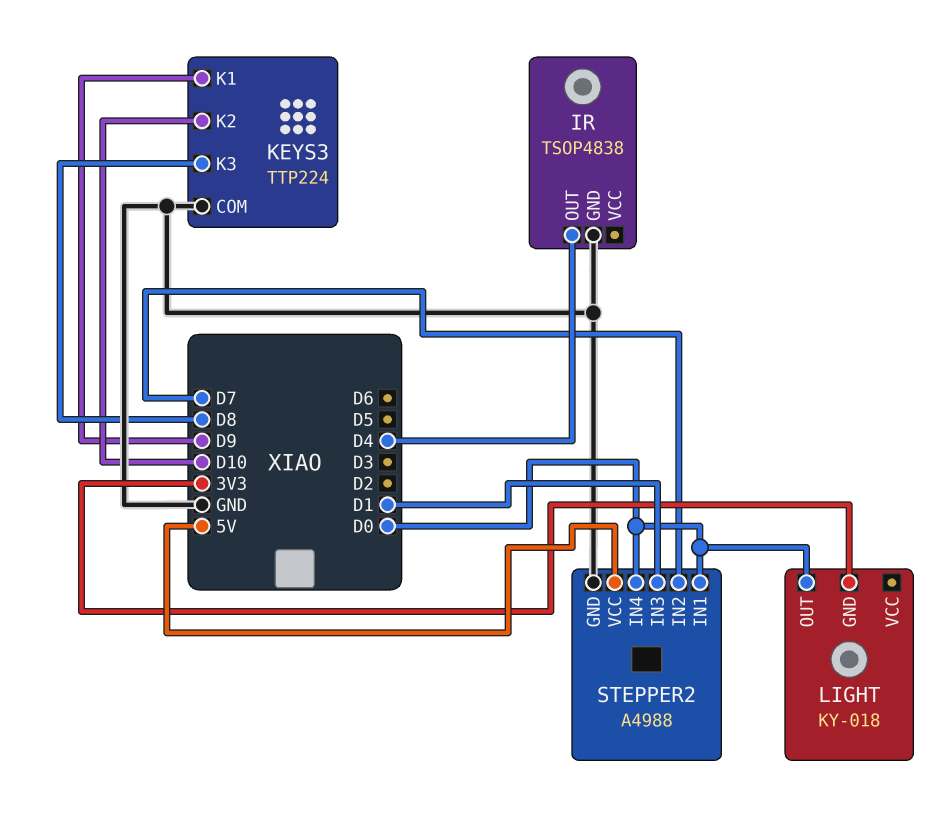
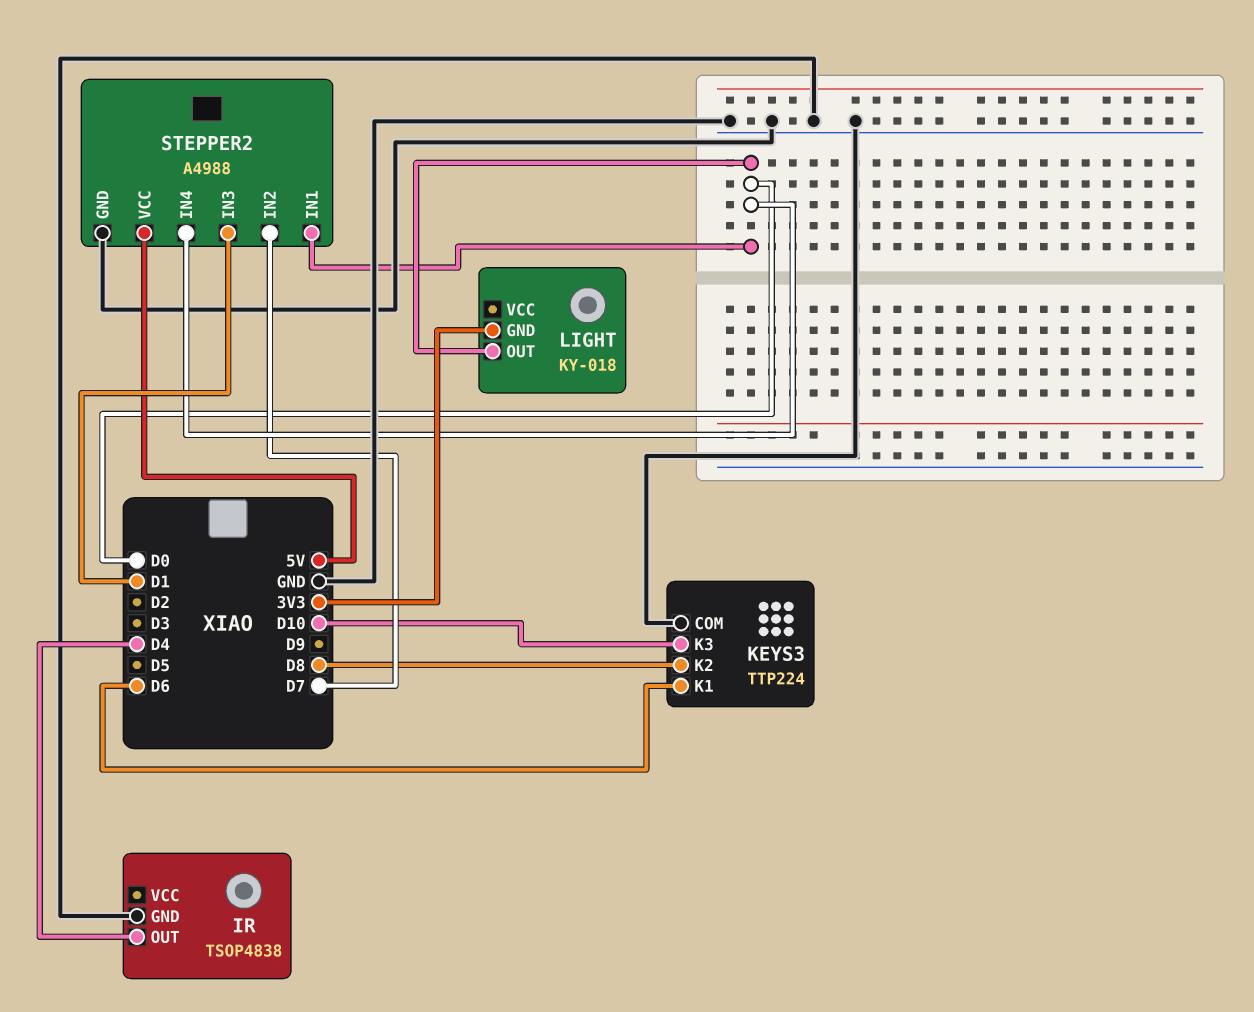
KEYS3 pin K1: D9 -> D6
KEYS3 pin K2: D10 -> D8
KEYS3 pin K3: D8 -> D10

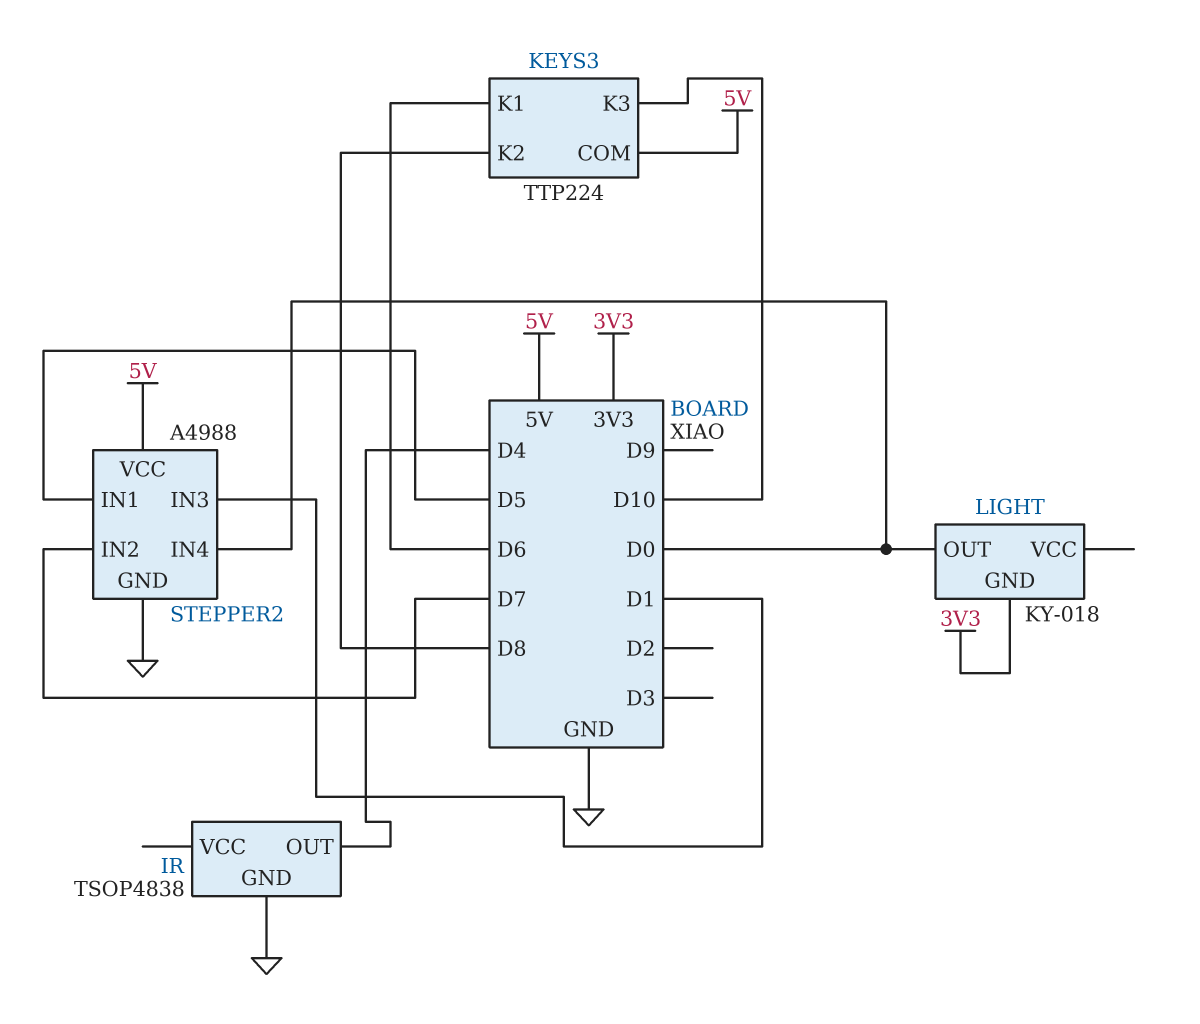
KEYS3 pin COM: GND -> 5V
STEPPER2 pin IN1: D0 -> D5

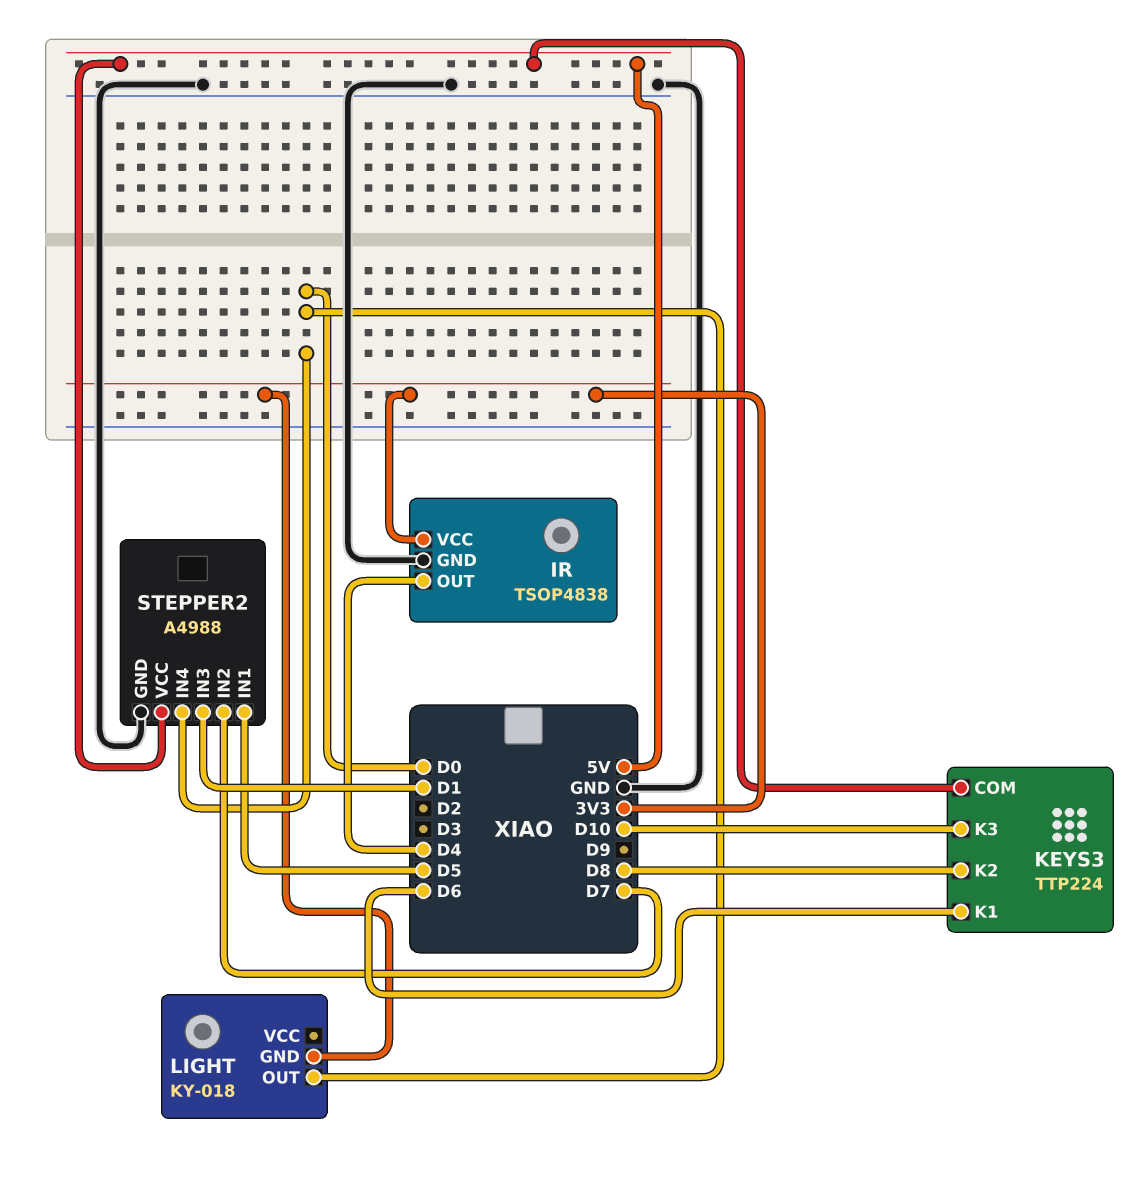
IR pin VCC: none -> 3V3

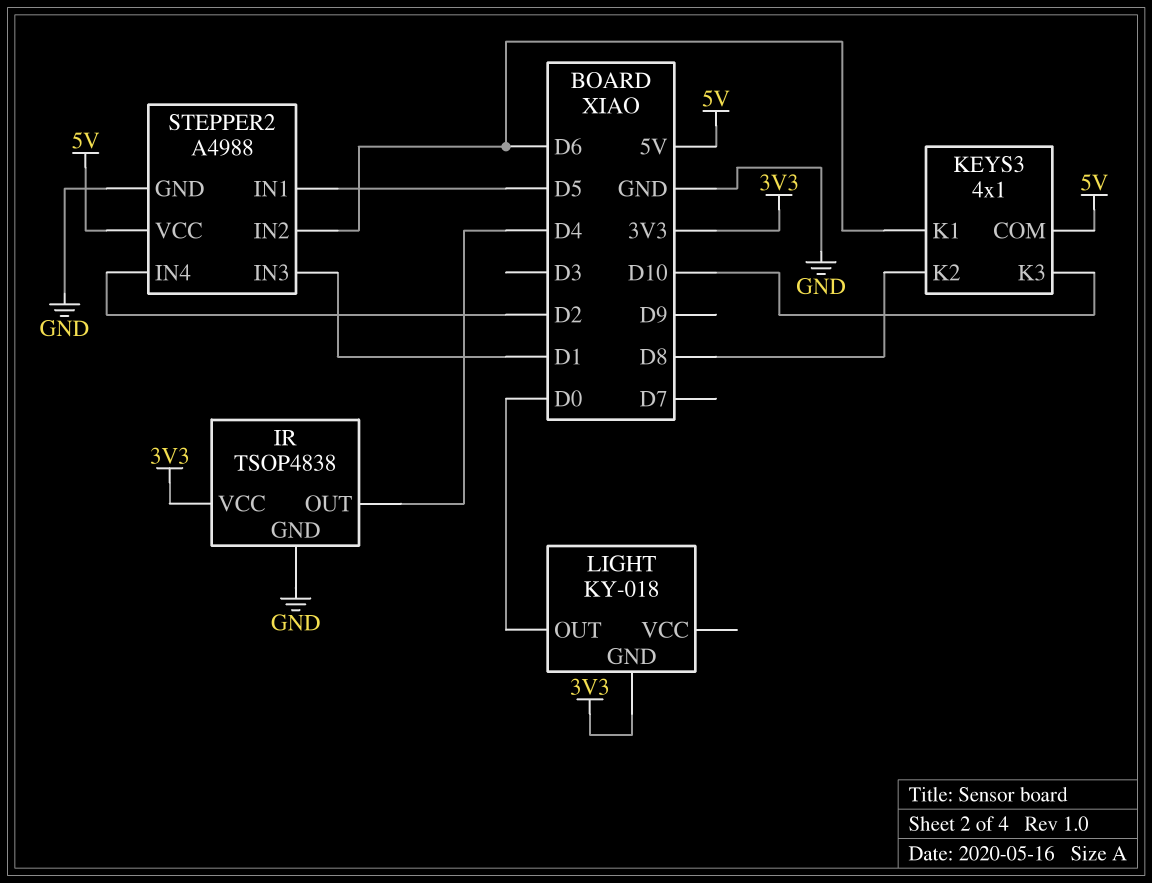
KEYS3: TTP224 -> 4x1
STEPPER2 pin IN2: D7 -> D6
STEPPER2 pin IN4: D0 -> D2

